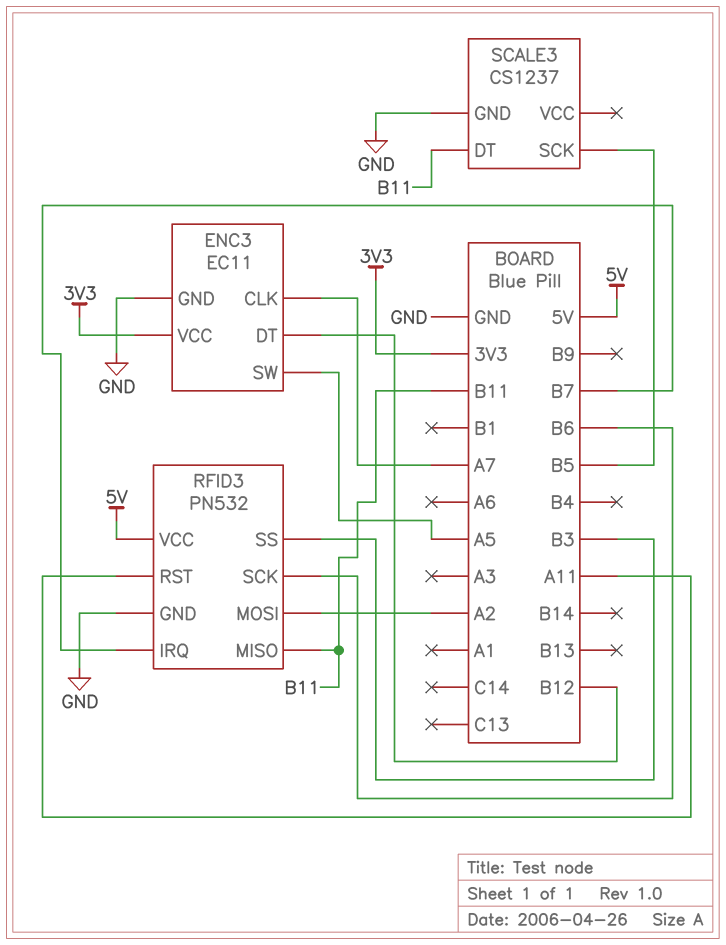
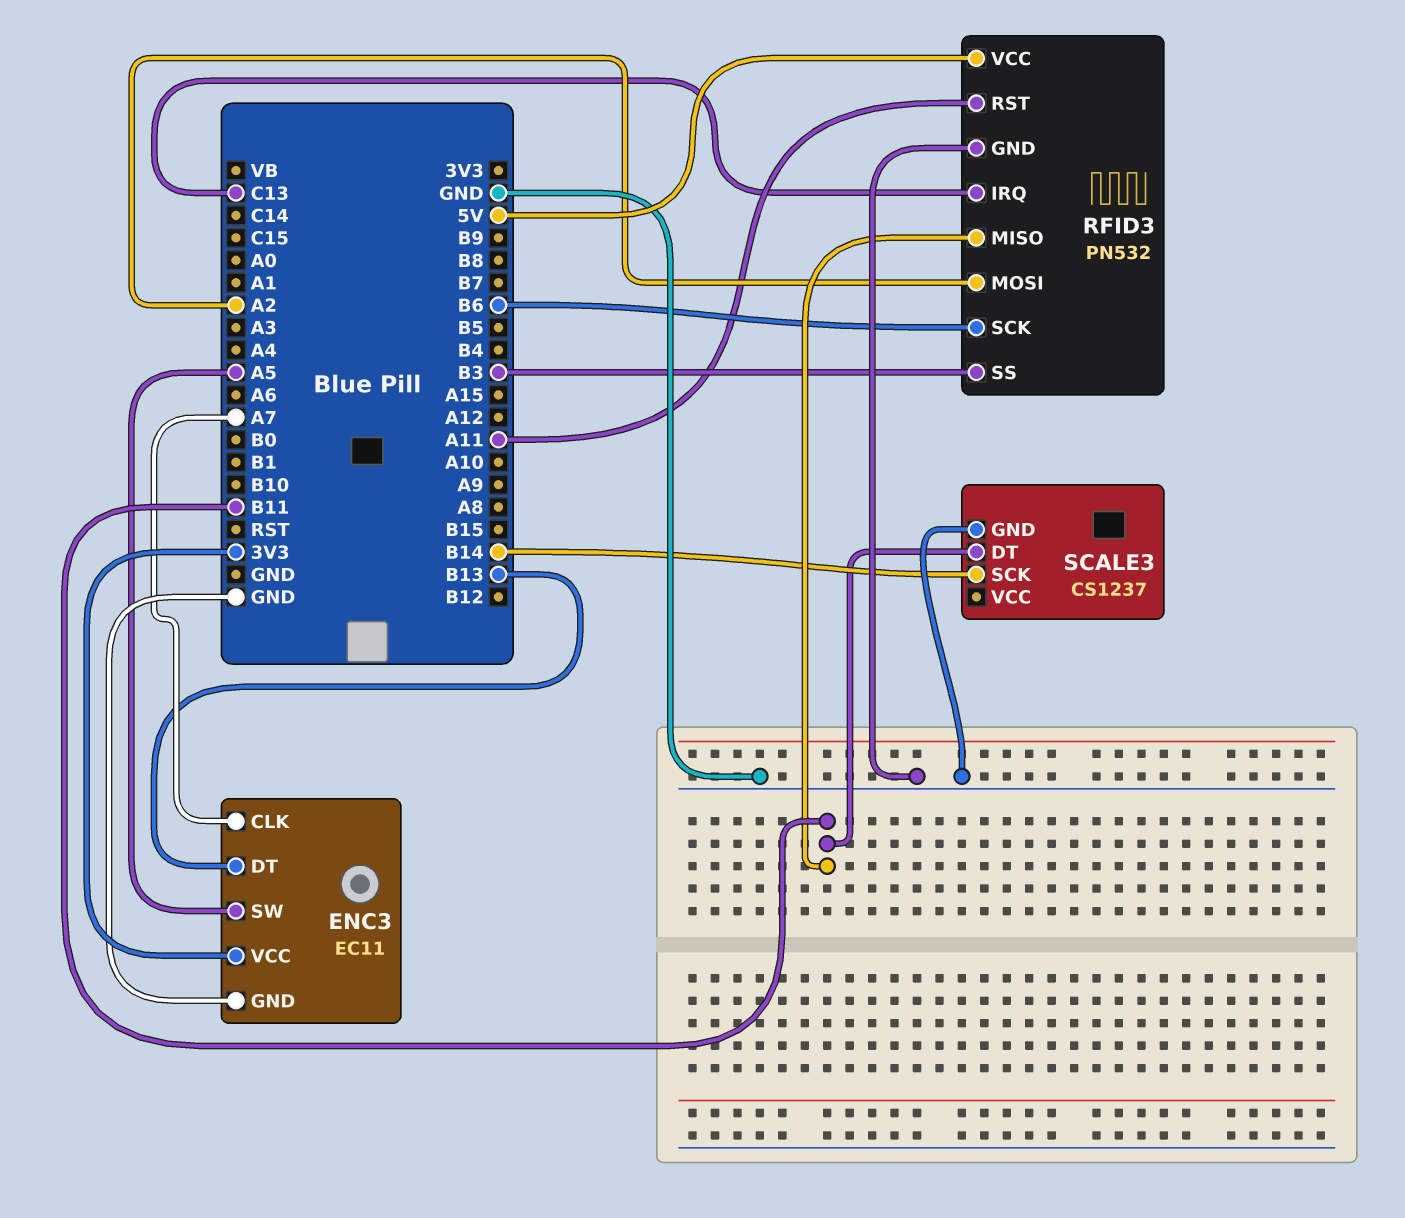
ENC3 pin DT: B12 -> B13
RFID3 pin IRQ: B7 -> C13
SCALE3 pin SCK: B5 -> B14

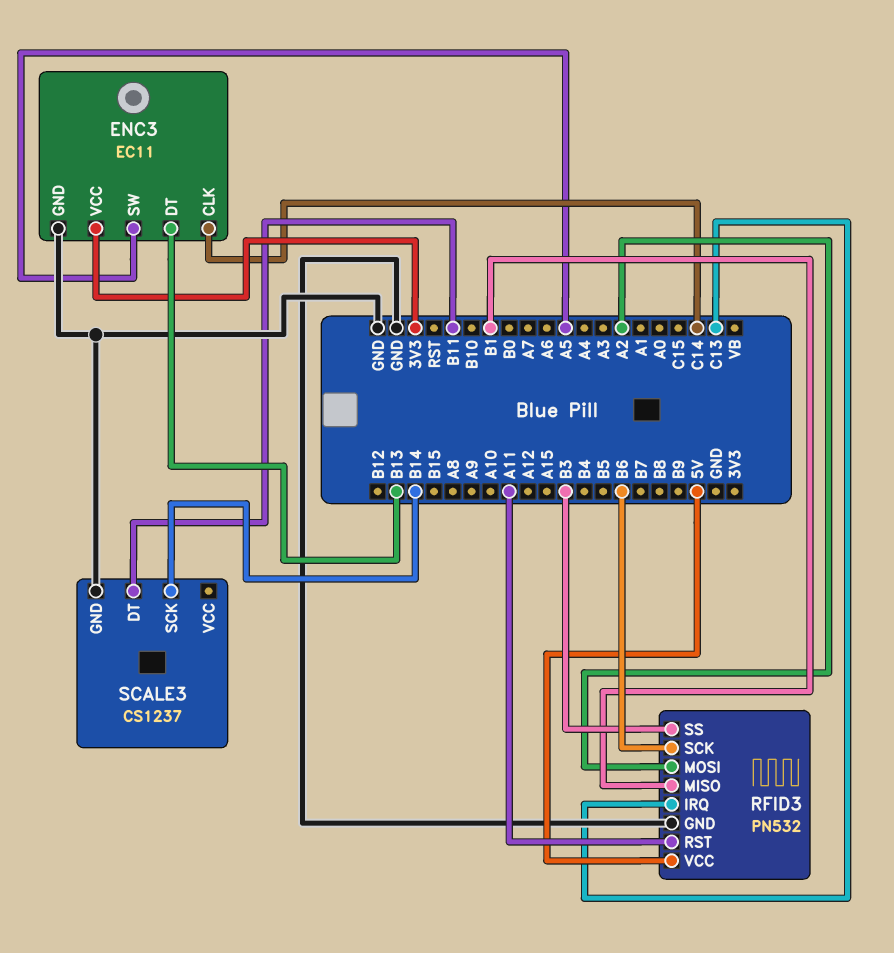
ENC3 pin CLK: A7 -> C14
RFID3 pin MISO: B11 -> B1

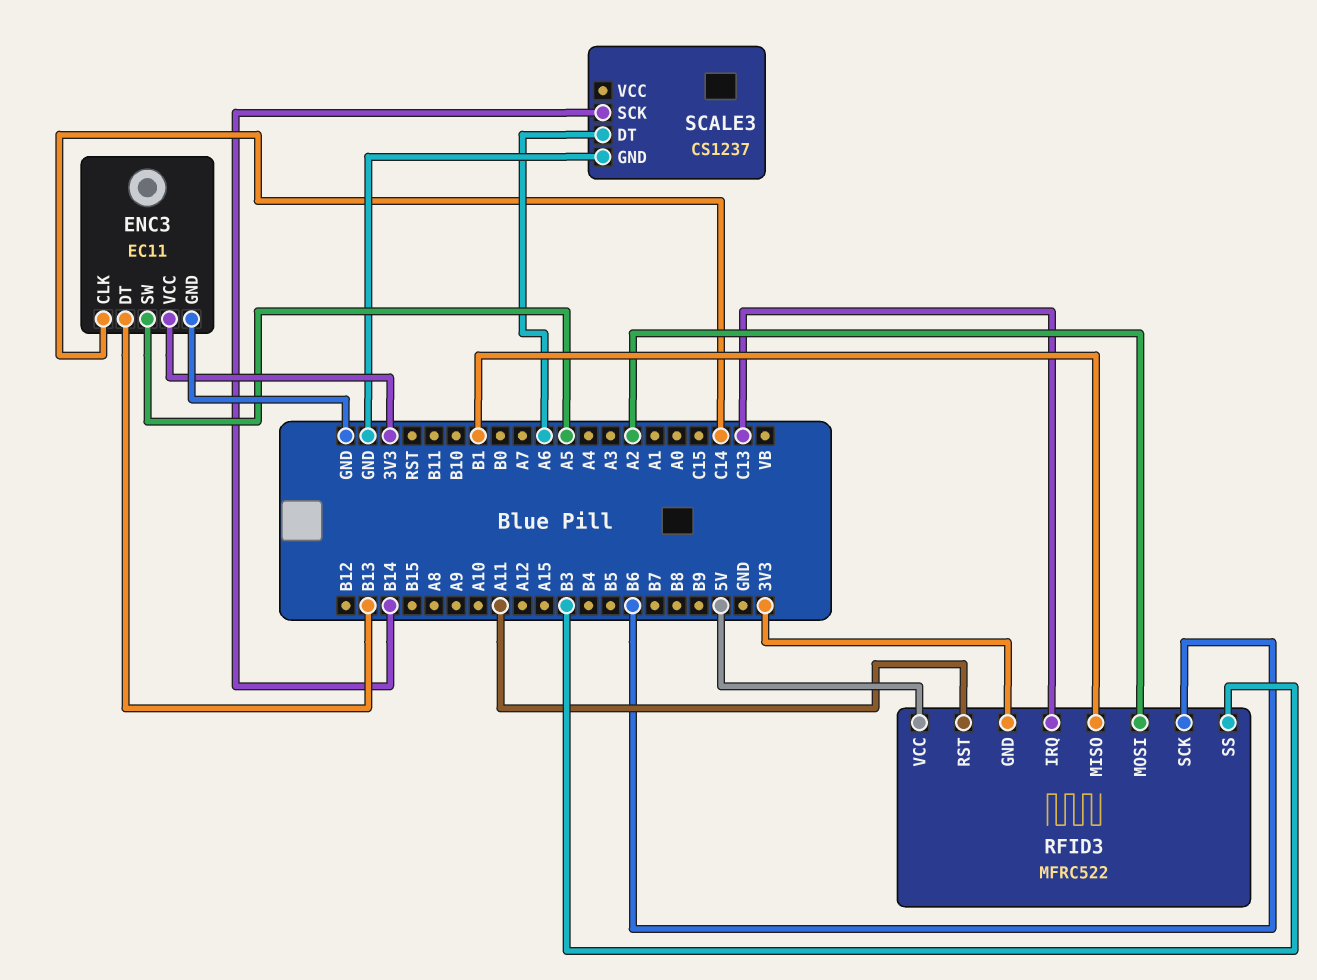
RFID3: PN532 -> MFRC522
RFID3 pin GND: GND -> 3V3
SCALE3 pin DT: B11 -> A6

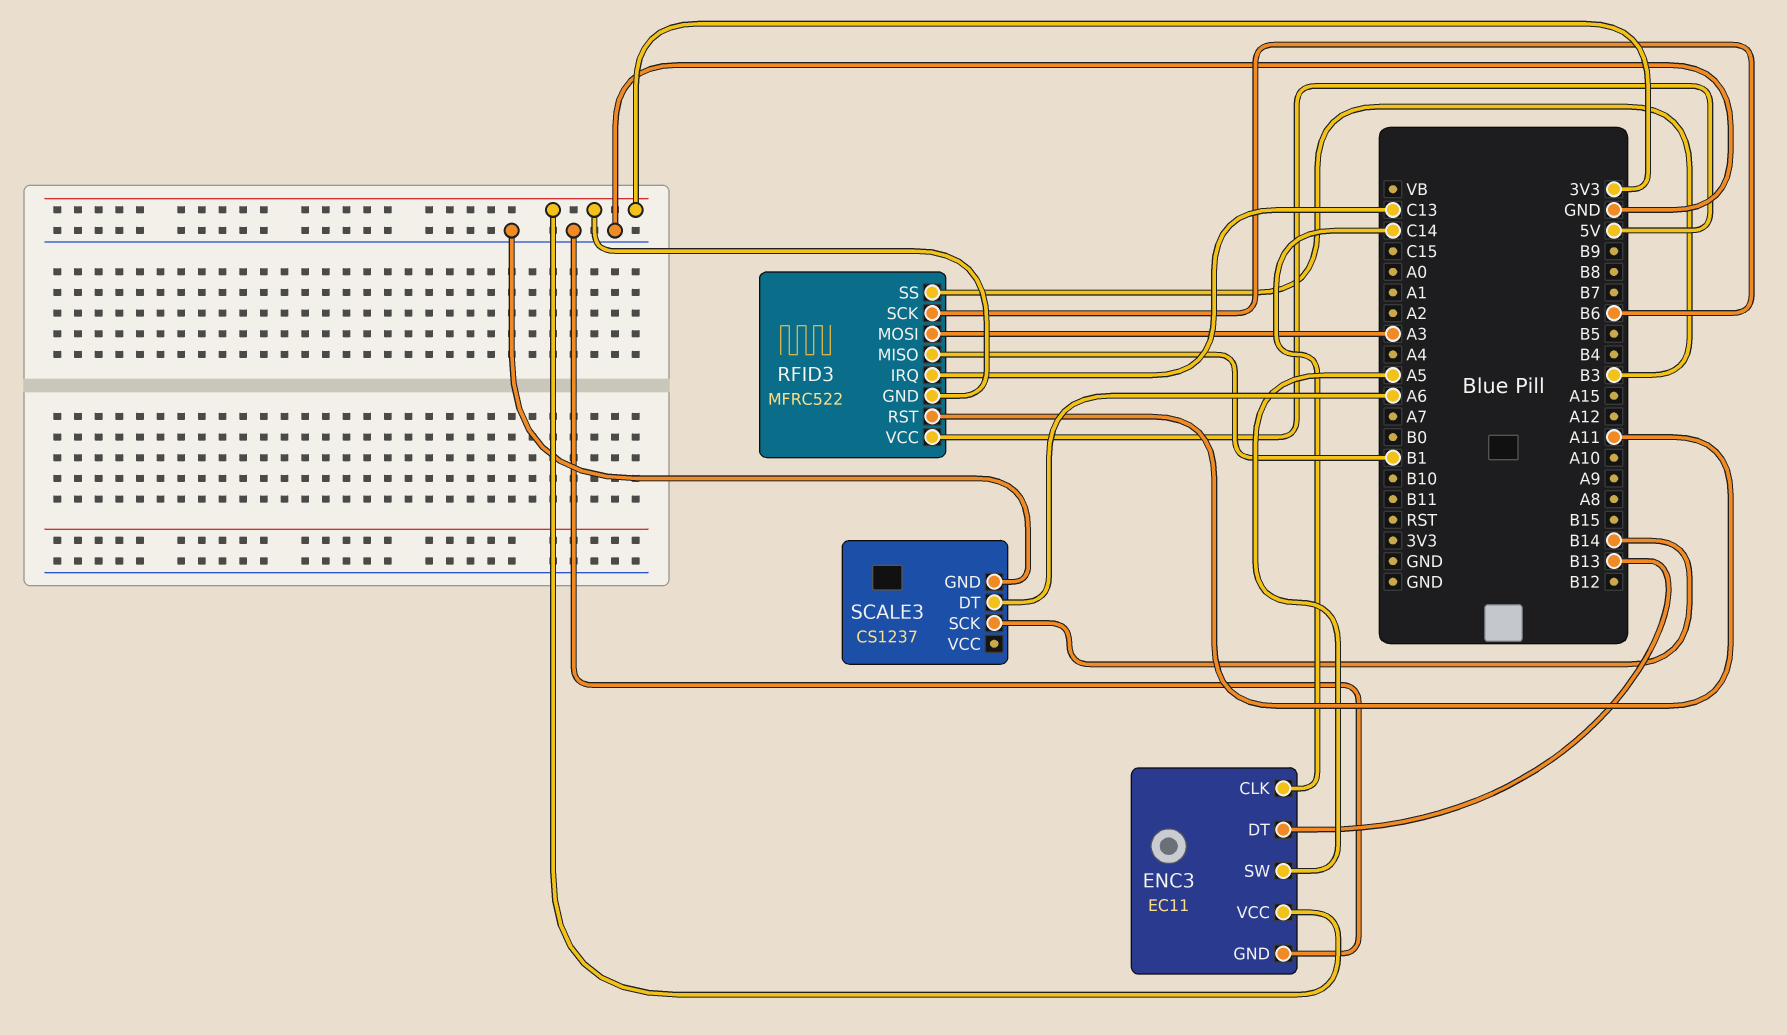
RFID3 pin MOSI: A2 -> A3

